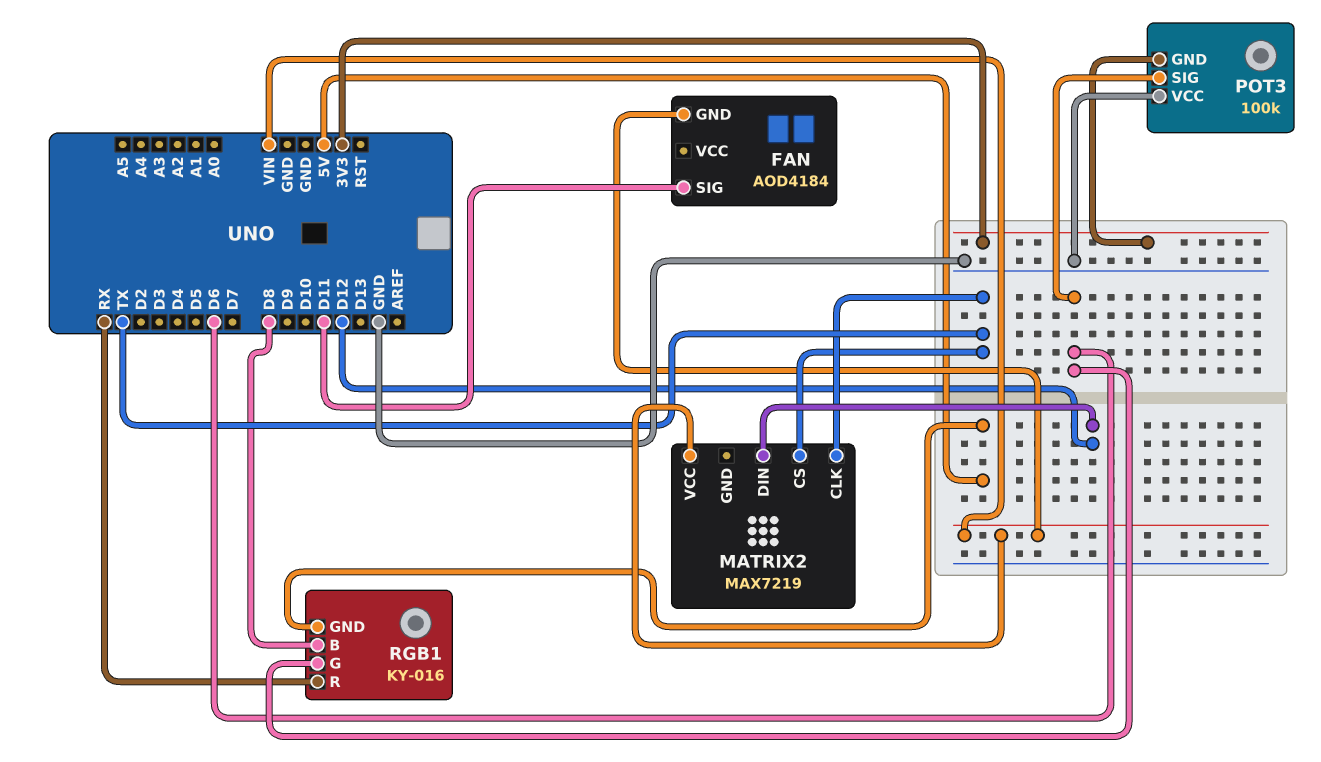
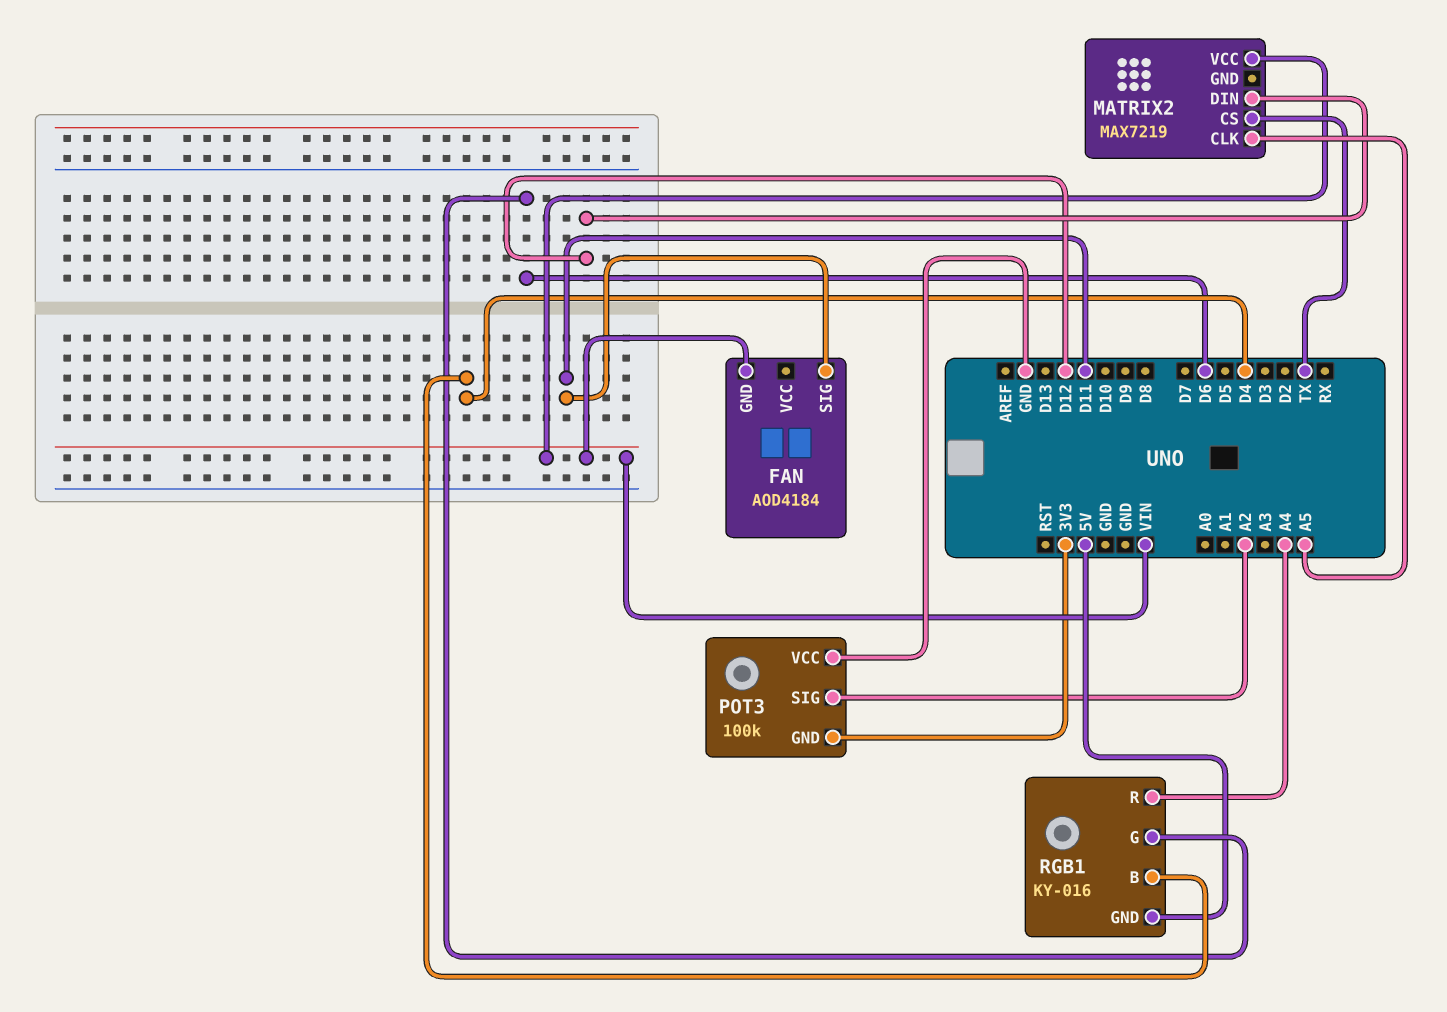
MATRIX2 pin CLK: TX -> A5
POT3 pin SIG: D6 -> A2
RGB1 pin B: D8 -> D4
RGB1 pin R: RX -> A4

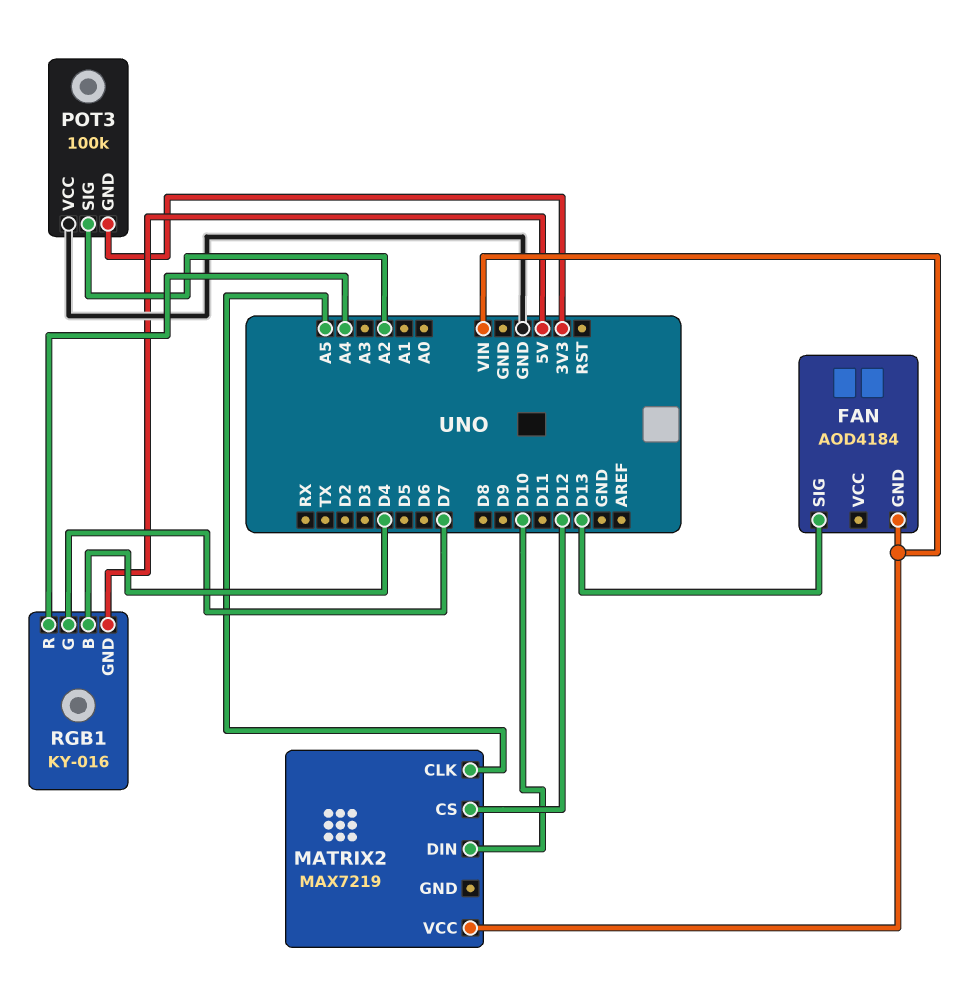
FAN pin SIG: D11 -> D13
MATRIX2 pin CS: TX -> D12
MATRIX2 pin DIN: D12 -> D10
RGB1 pin G: D6 -> D7

